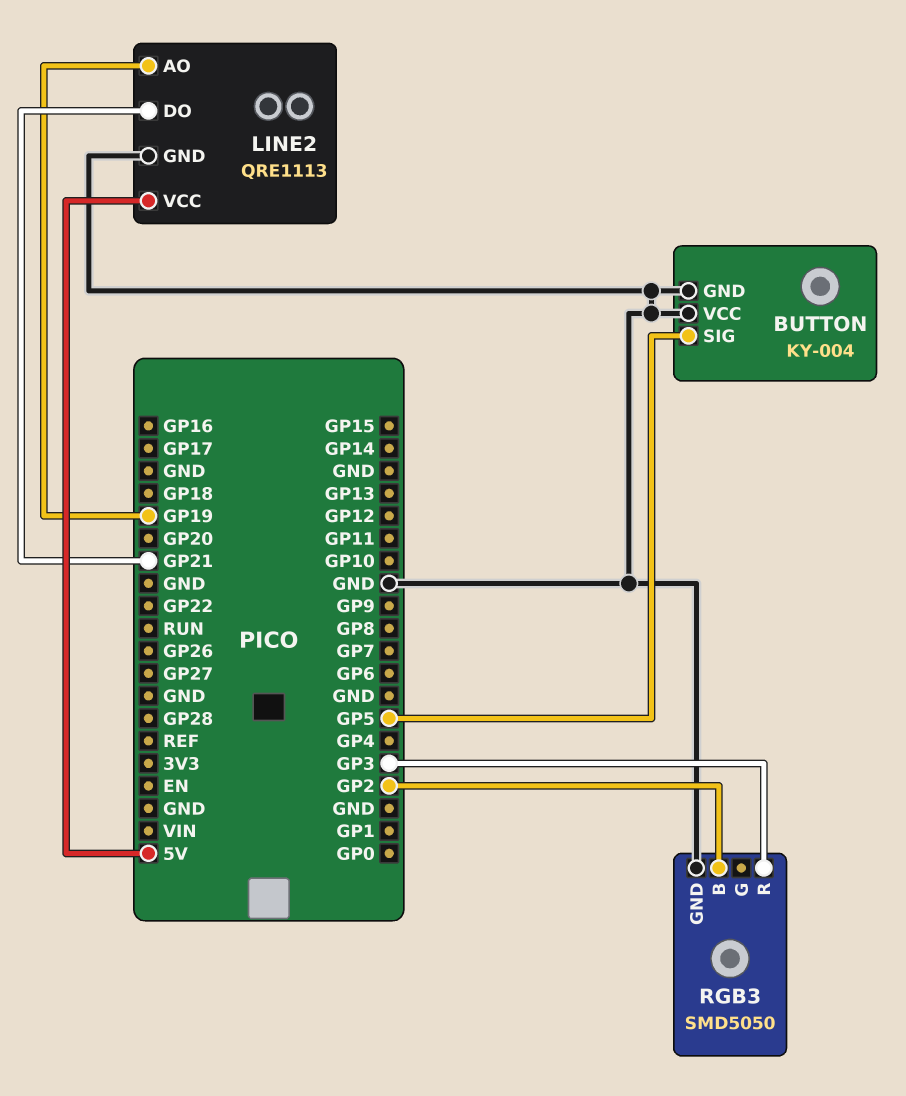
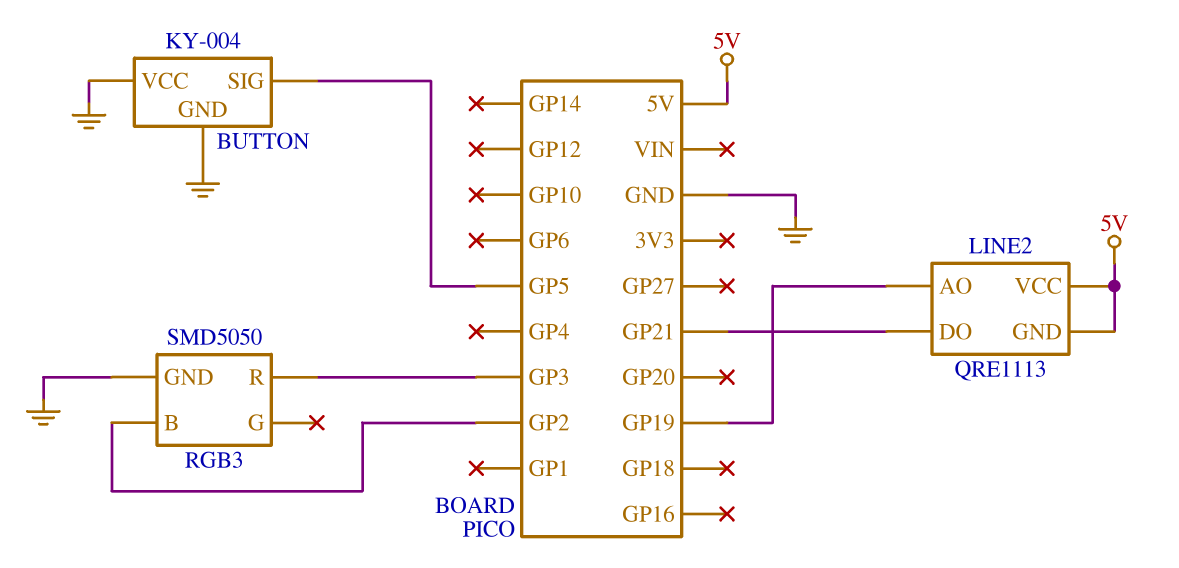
LINE2 pin GND: GND -> 5V

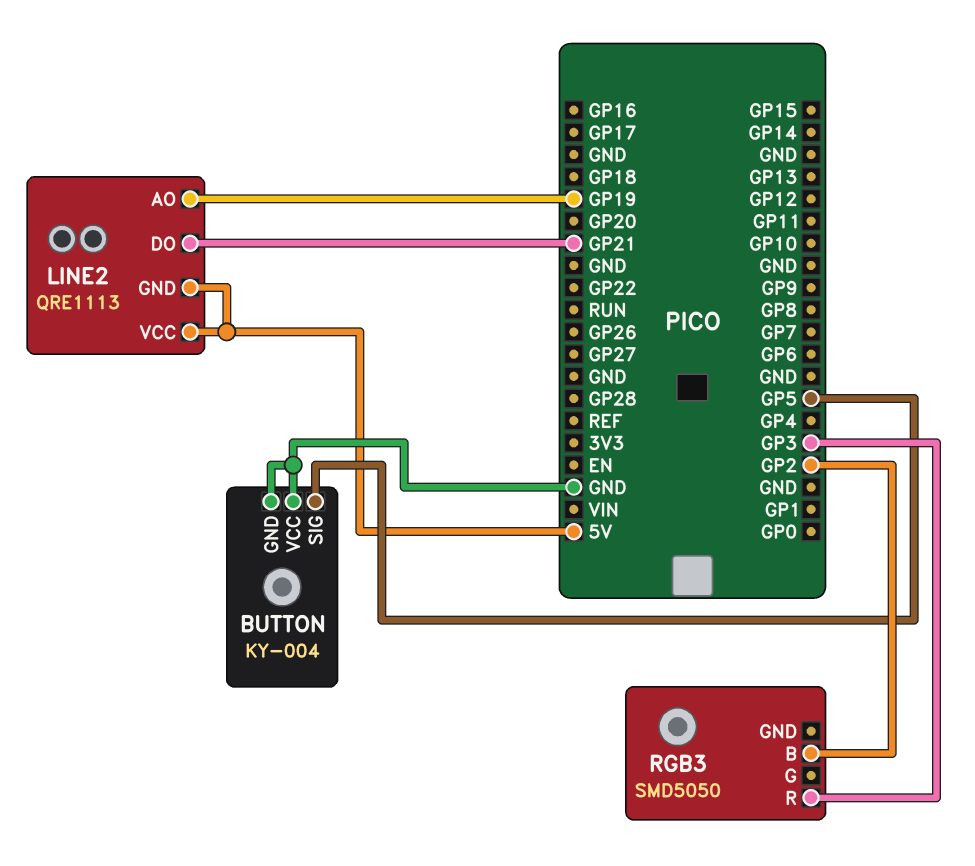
RGB3 pin GND: GND -> none

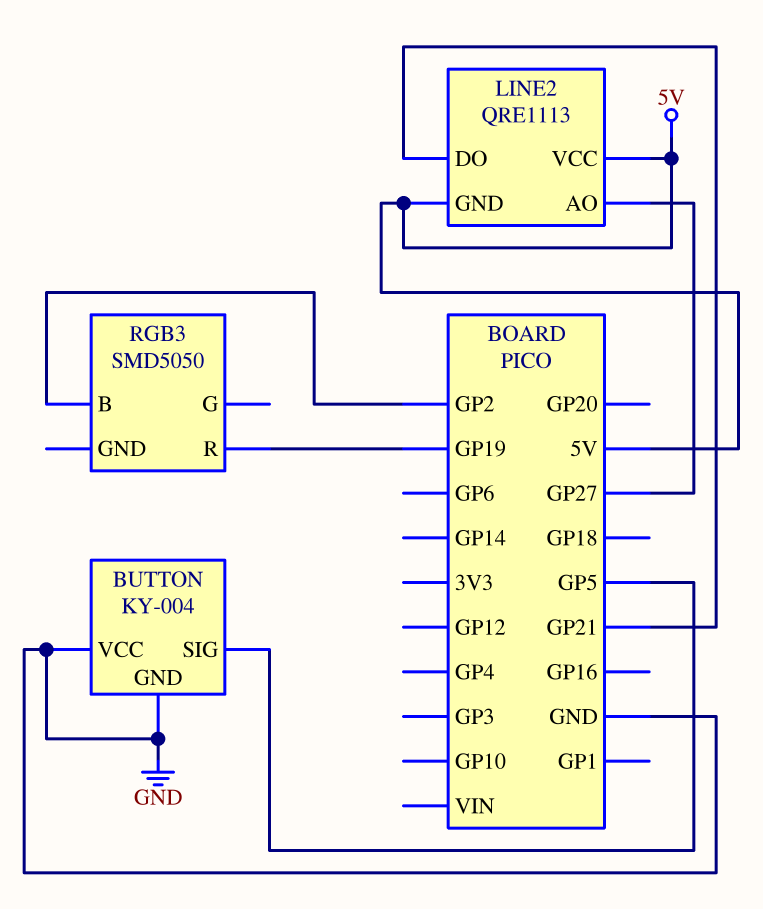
LINE2 pin AO: GP19 -> GP27
RGB3 pin R: GP3 -> GP19

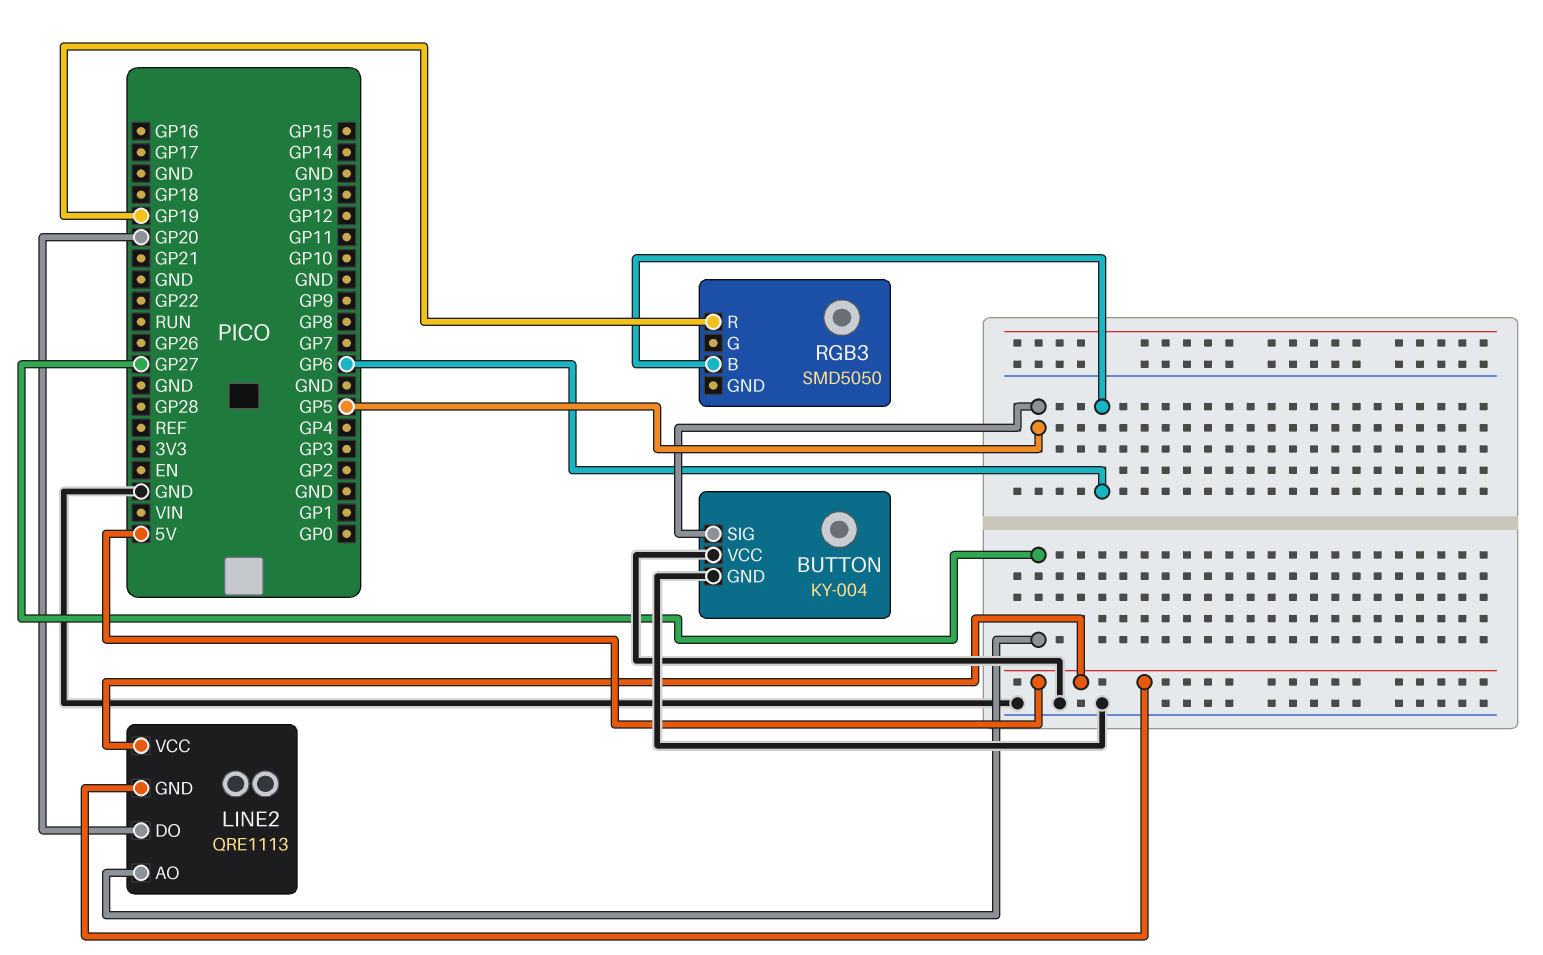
LINE2 pin DO: GP21 -> GP20
RGB3 pin B: GP2 -> GP6

